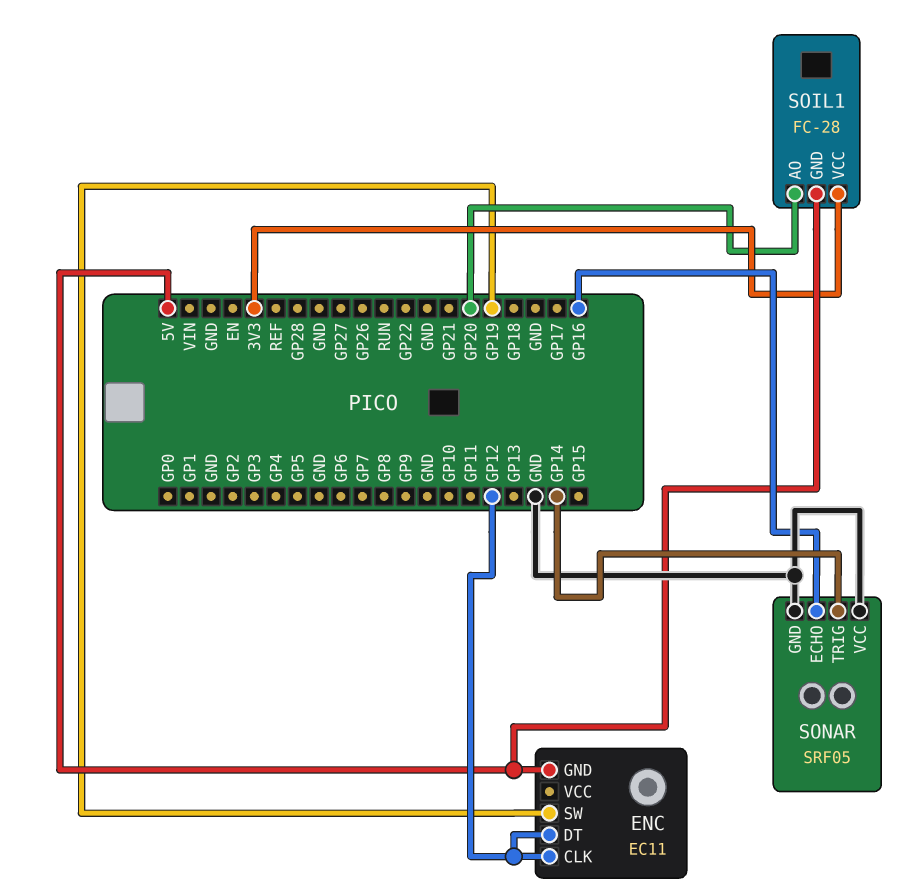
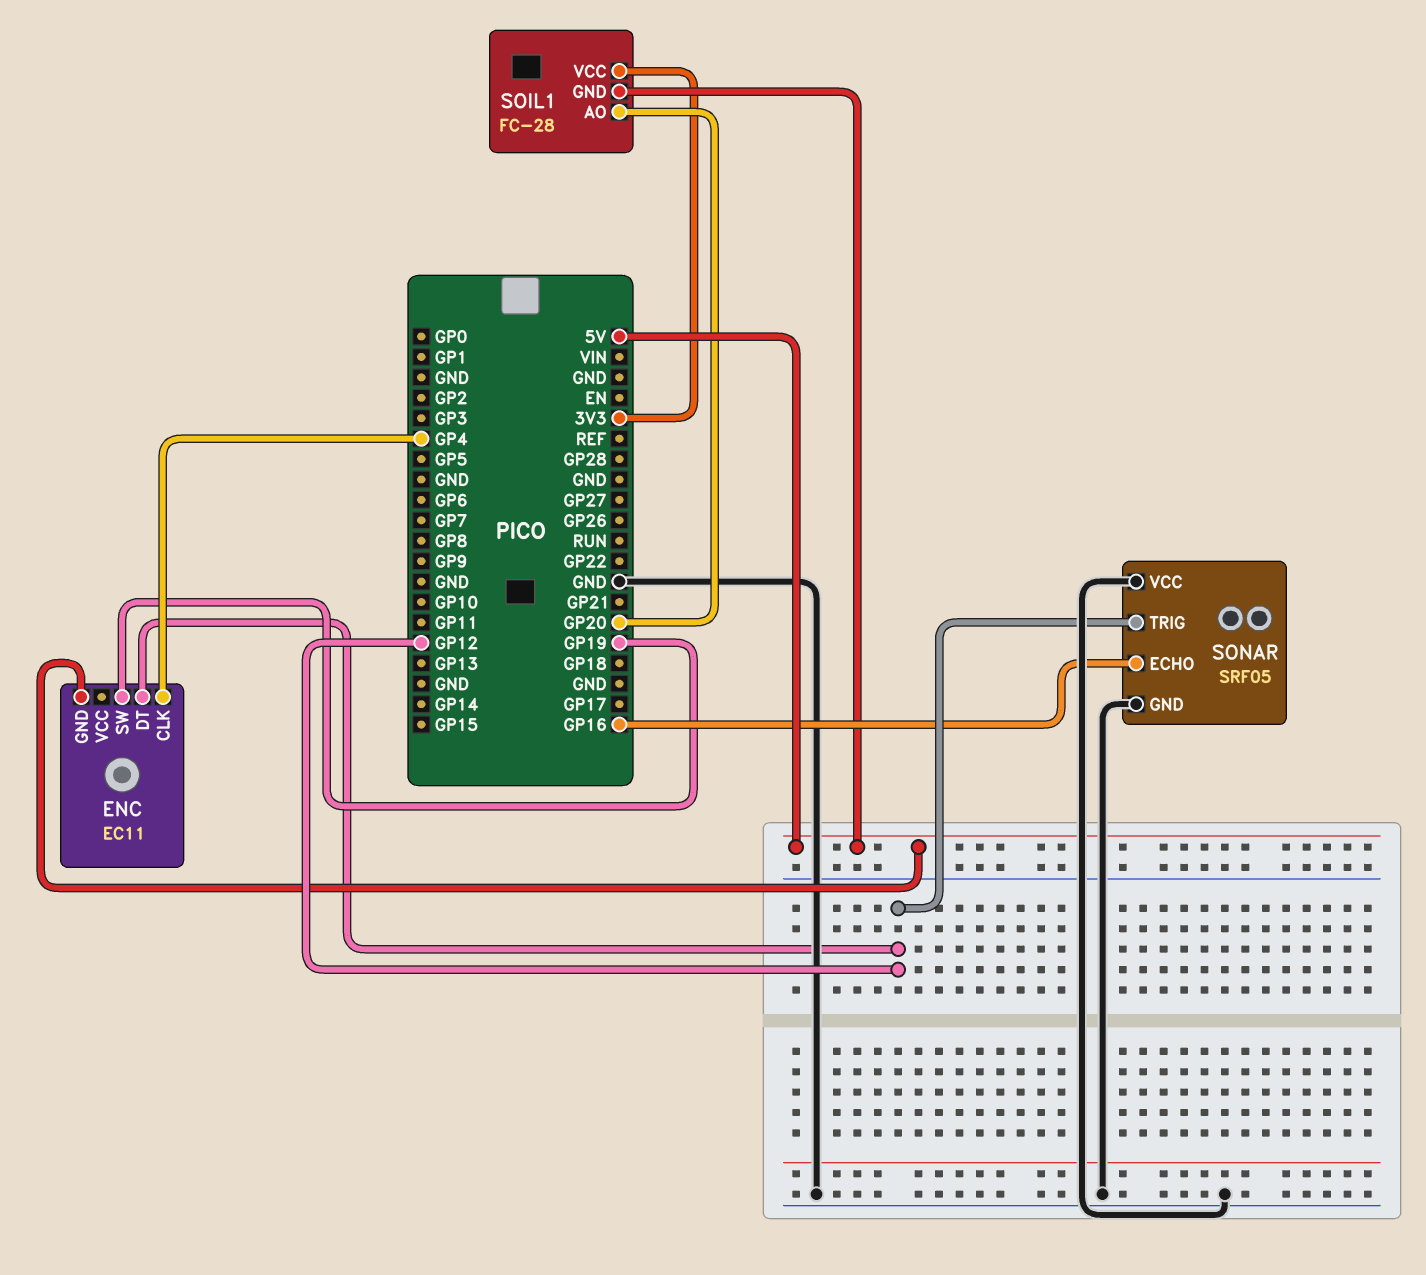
ENC pin CLK: GP12 -> GP4
SONAR pin TRIG: GP14 -> GP12

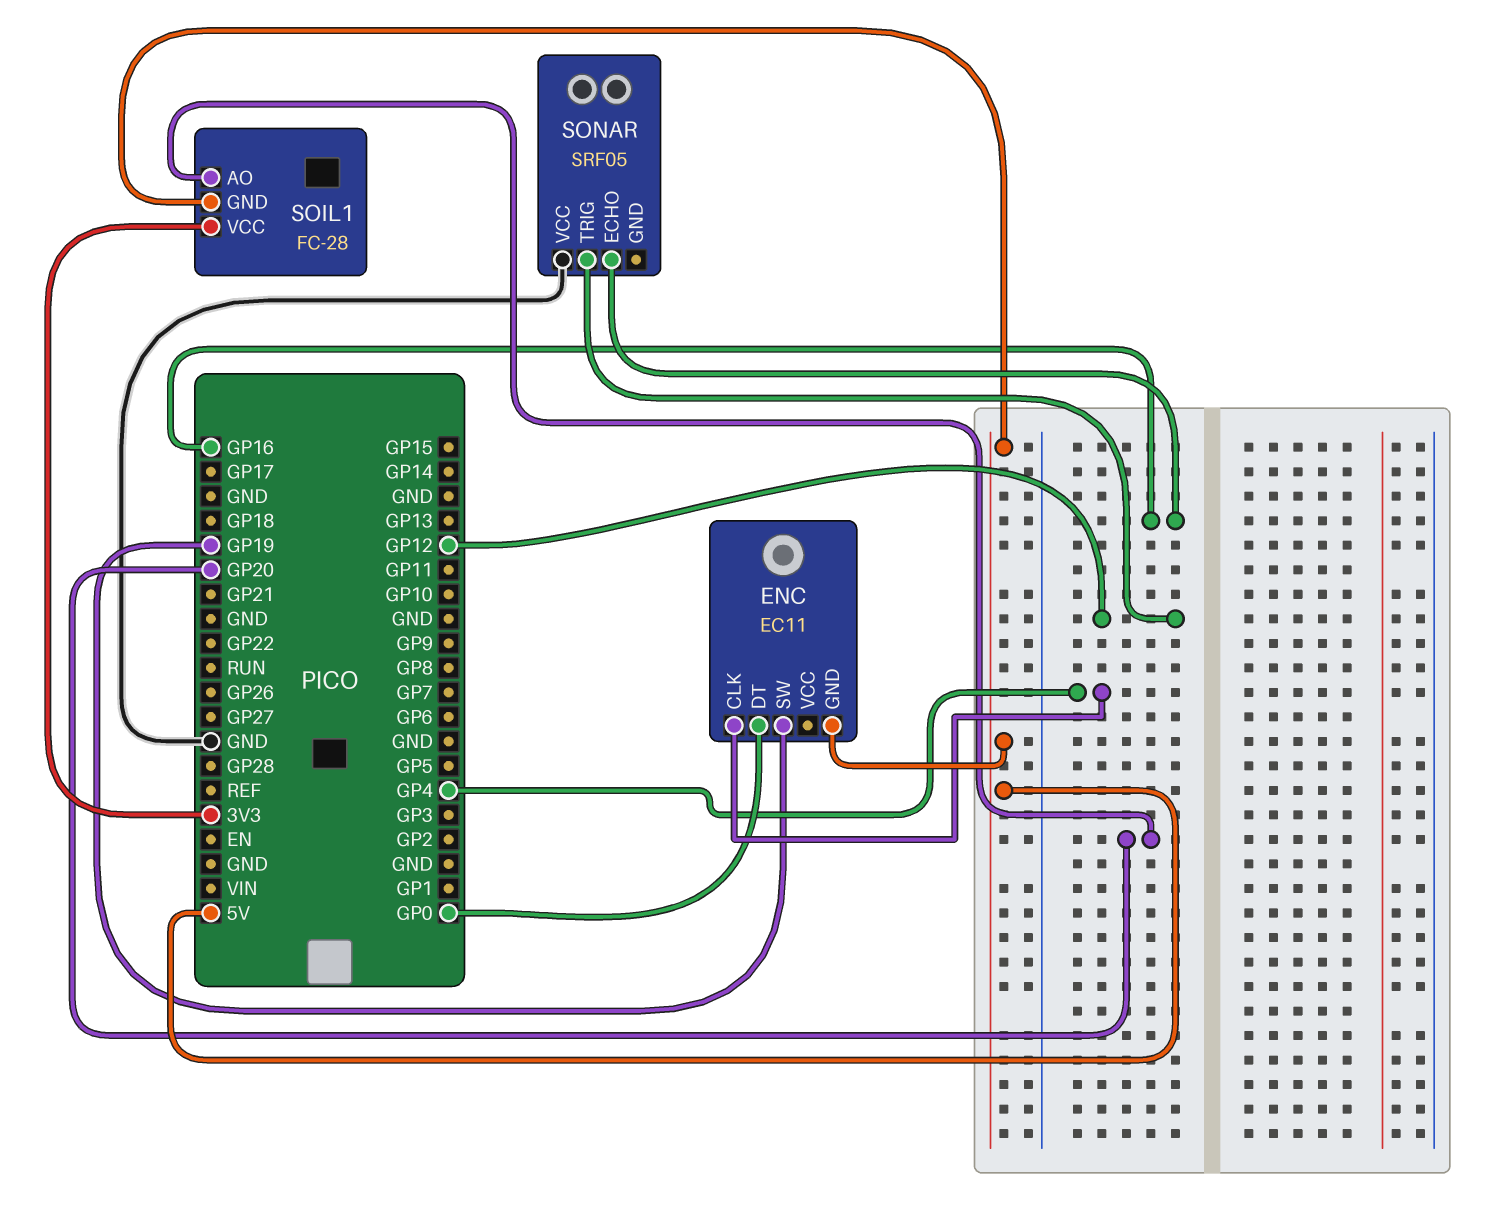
ENC pin DT: GP12 -> GP0
SONAR pin GND: GND -> none

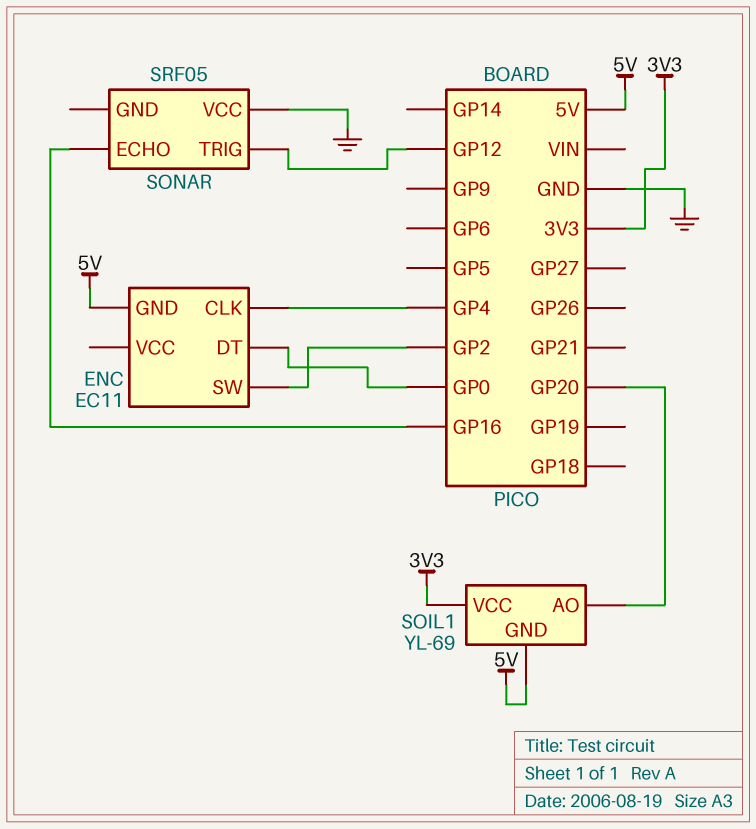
ENC pin SW: GP19 -> GP2
SOIL1: FC-28 -> YL-69

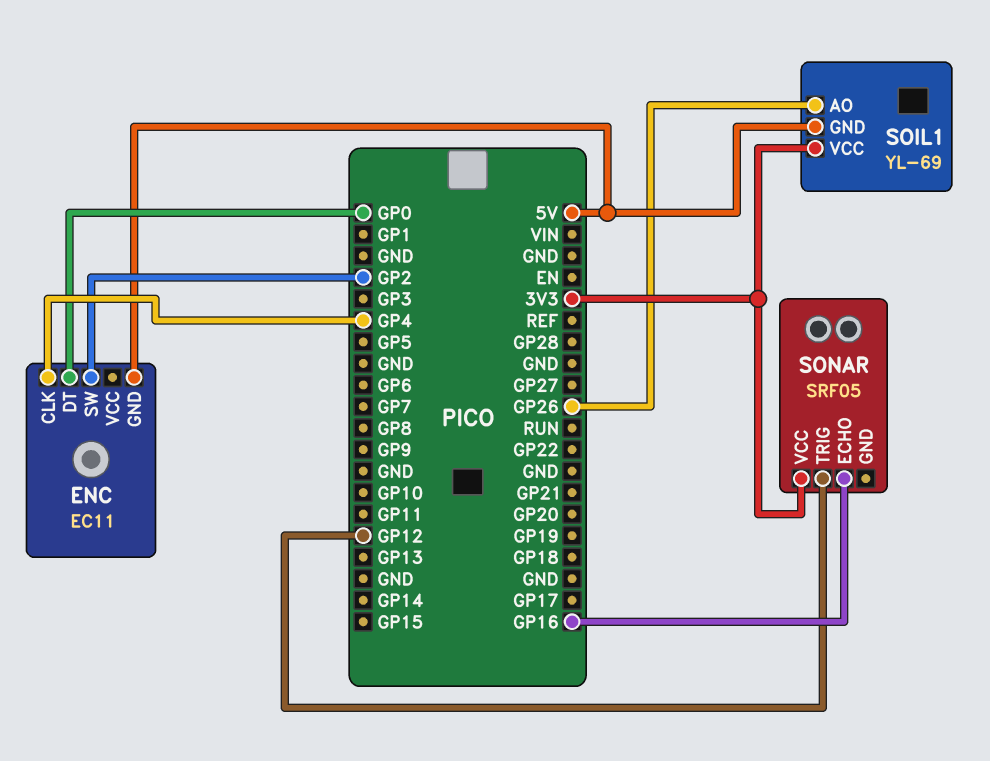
SOIL1 pin AO: GP20 -> GP26
SONAR pin VCC: GND -> 3V3

